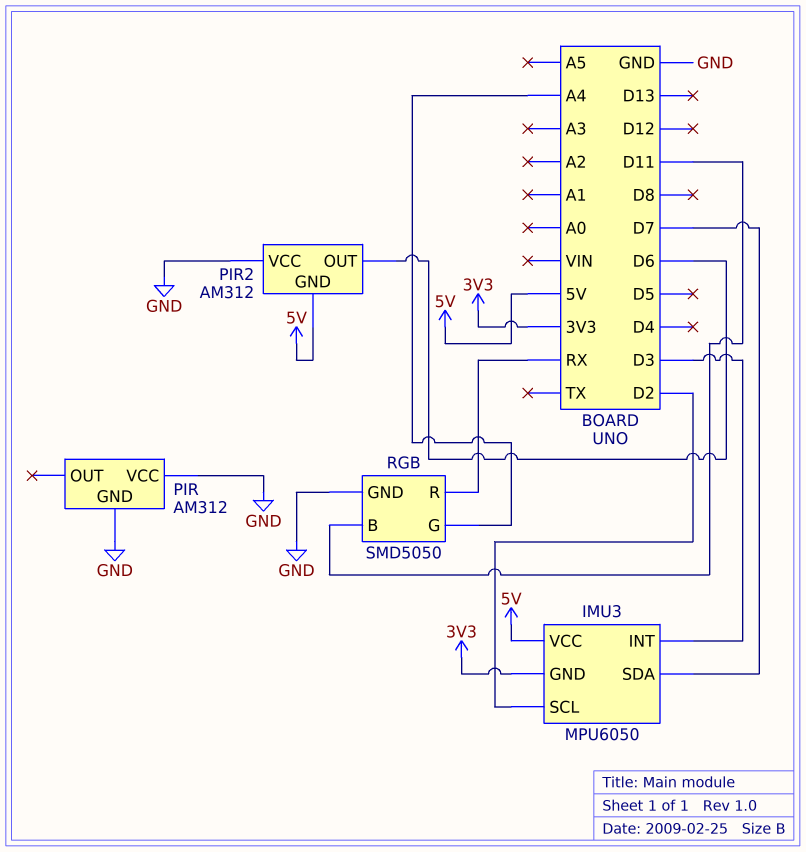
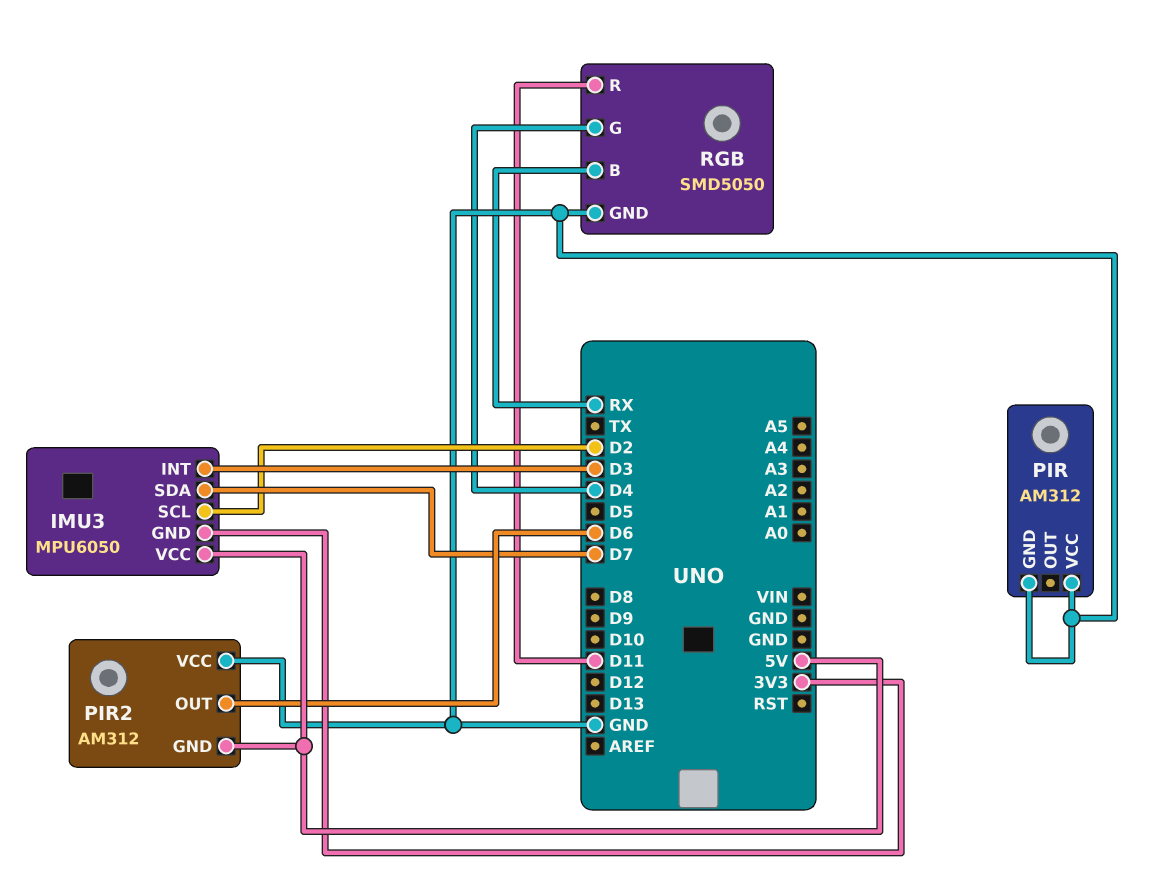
RGB pin B: D11 -> RX
RGB pin G: A4 -> D4
RGB pin R: RX -> D11

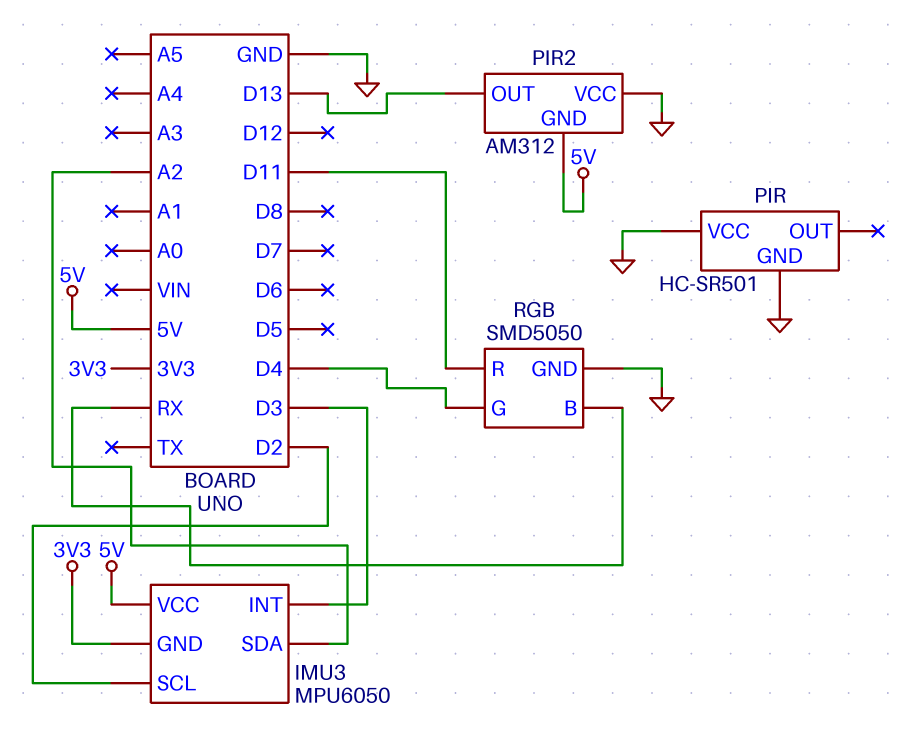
IMU3 pin SDA: D7 -> A2
PIR: AM312 -> HC-SR501
PIR2 pin OUT: D6 -> D13

